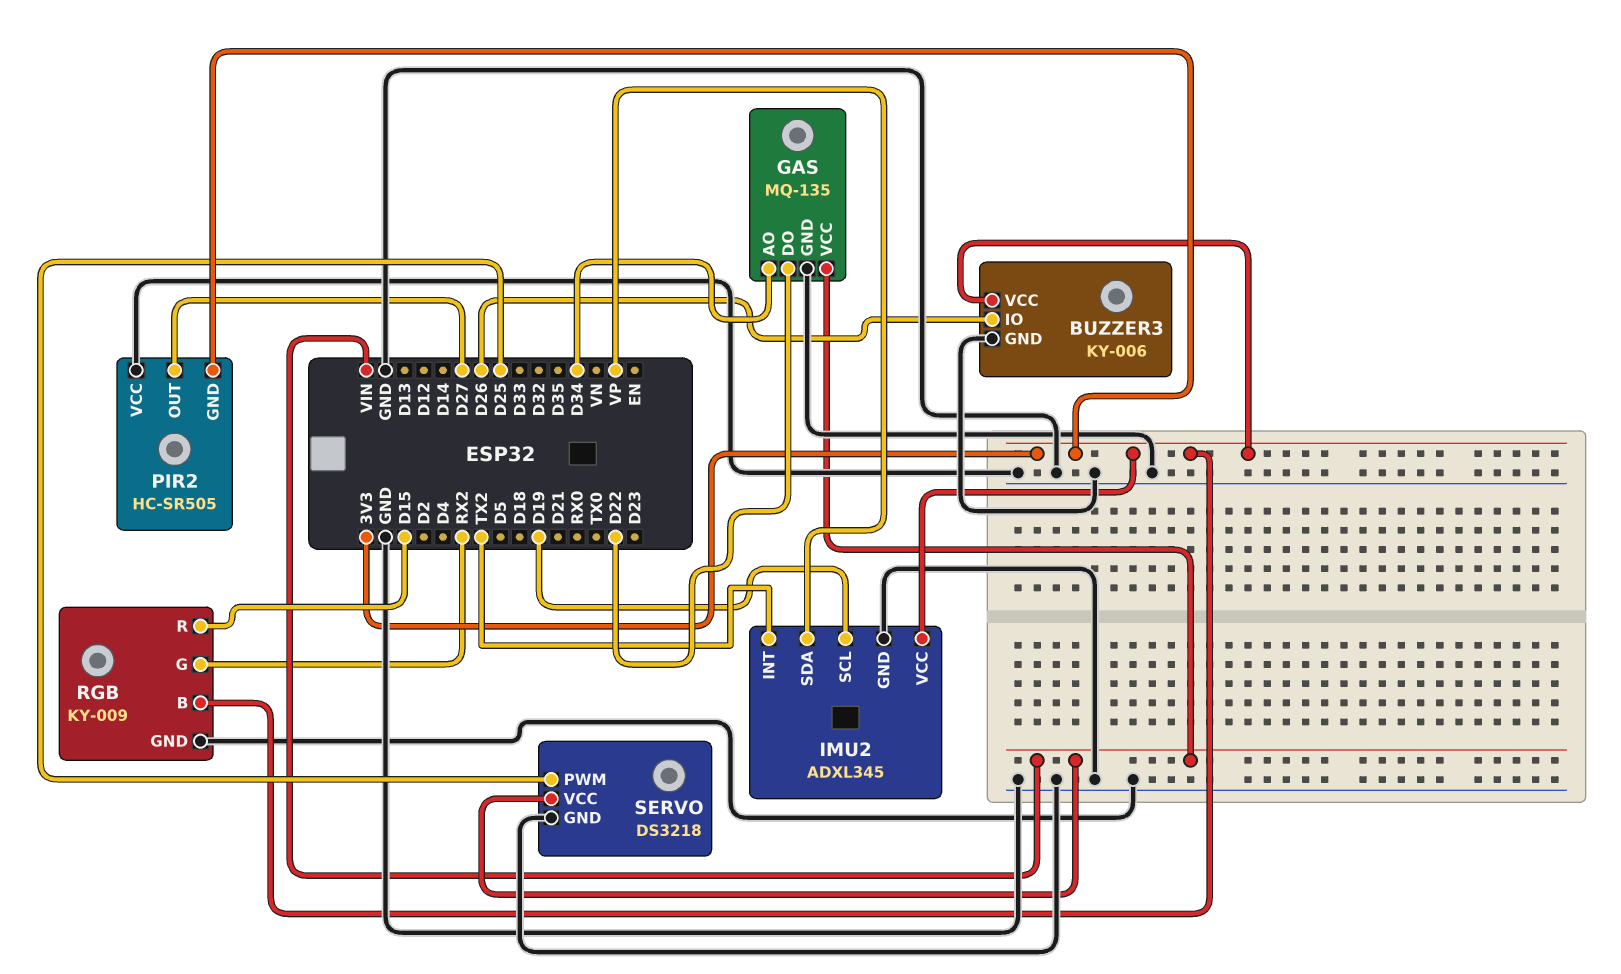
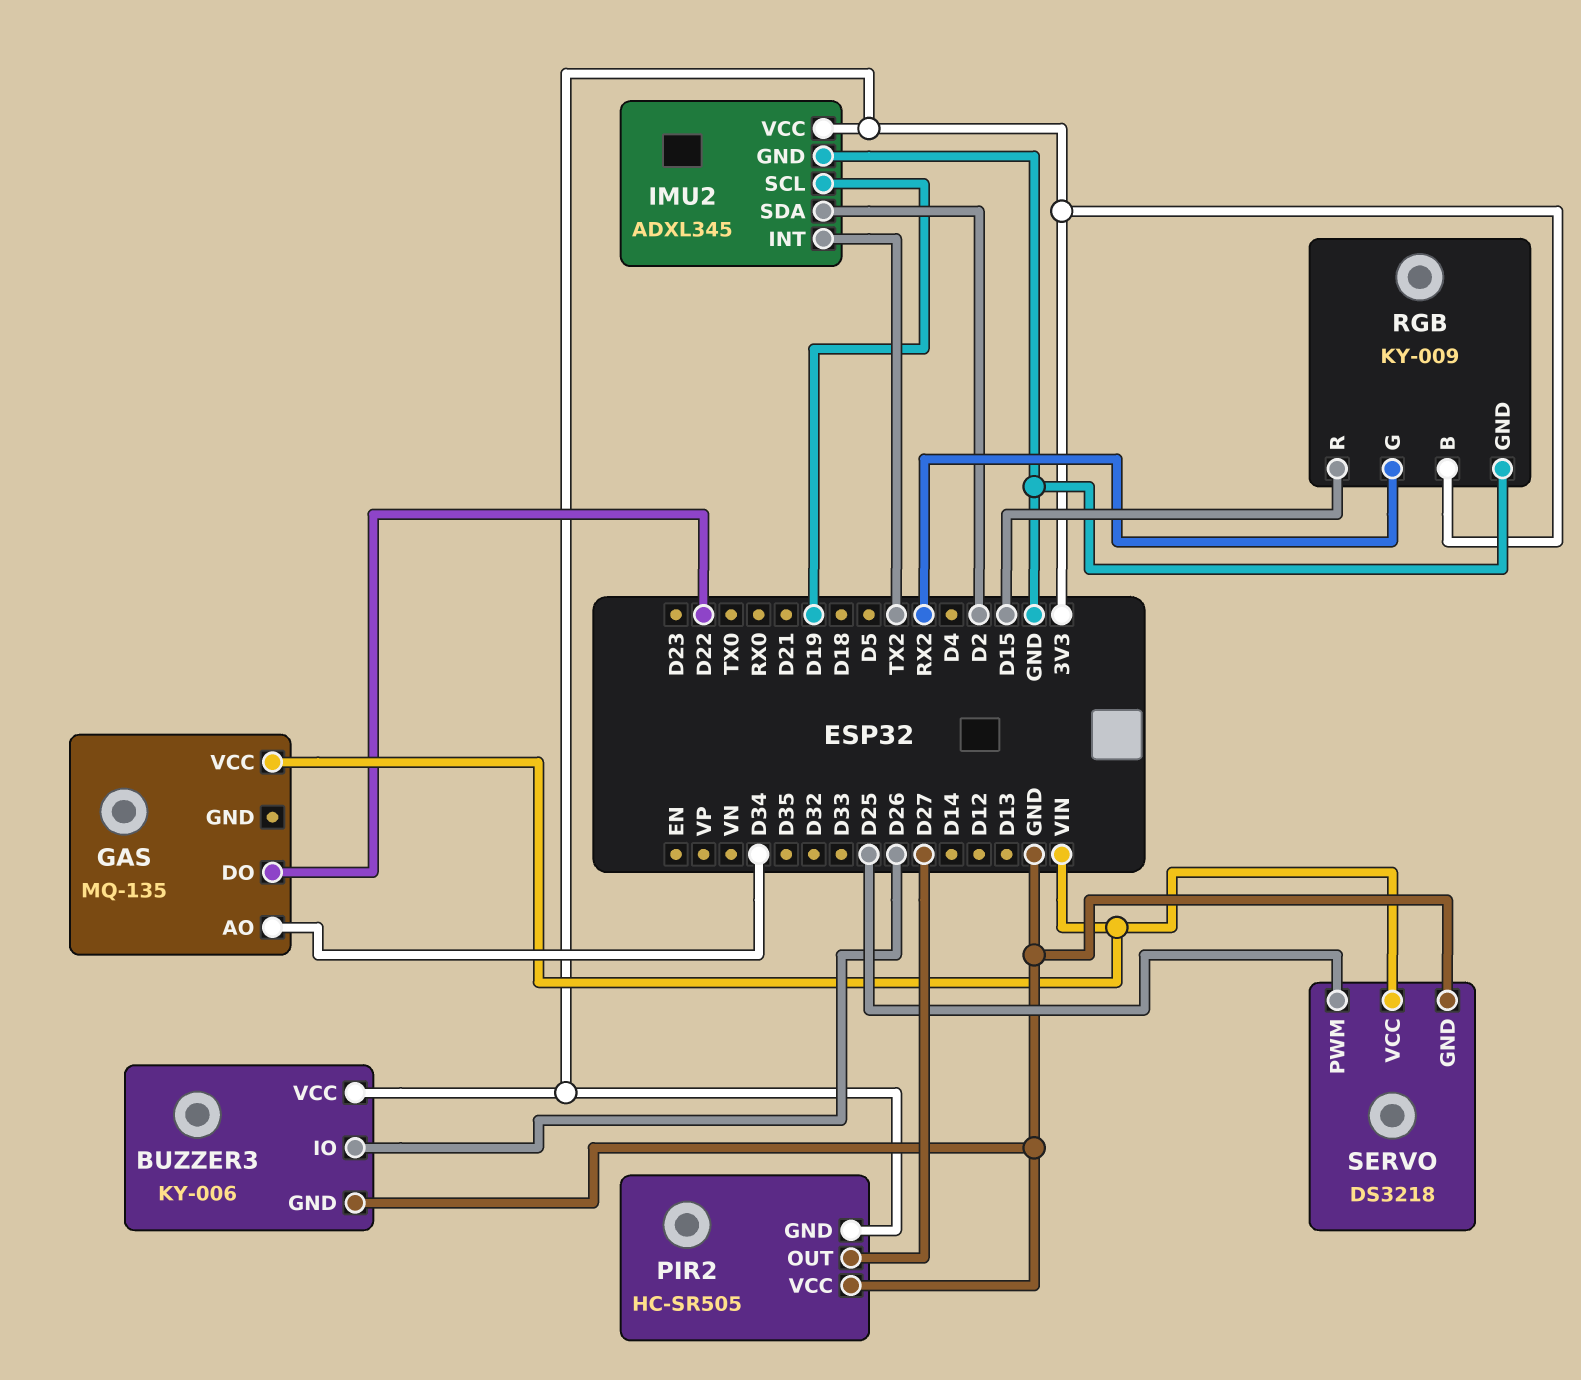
GAS pin GND: GND -> none
IMU2 pin SDA: VP -> D2

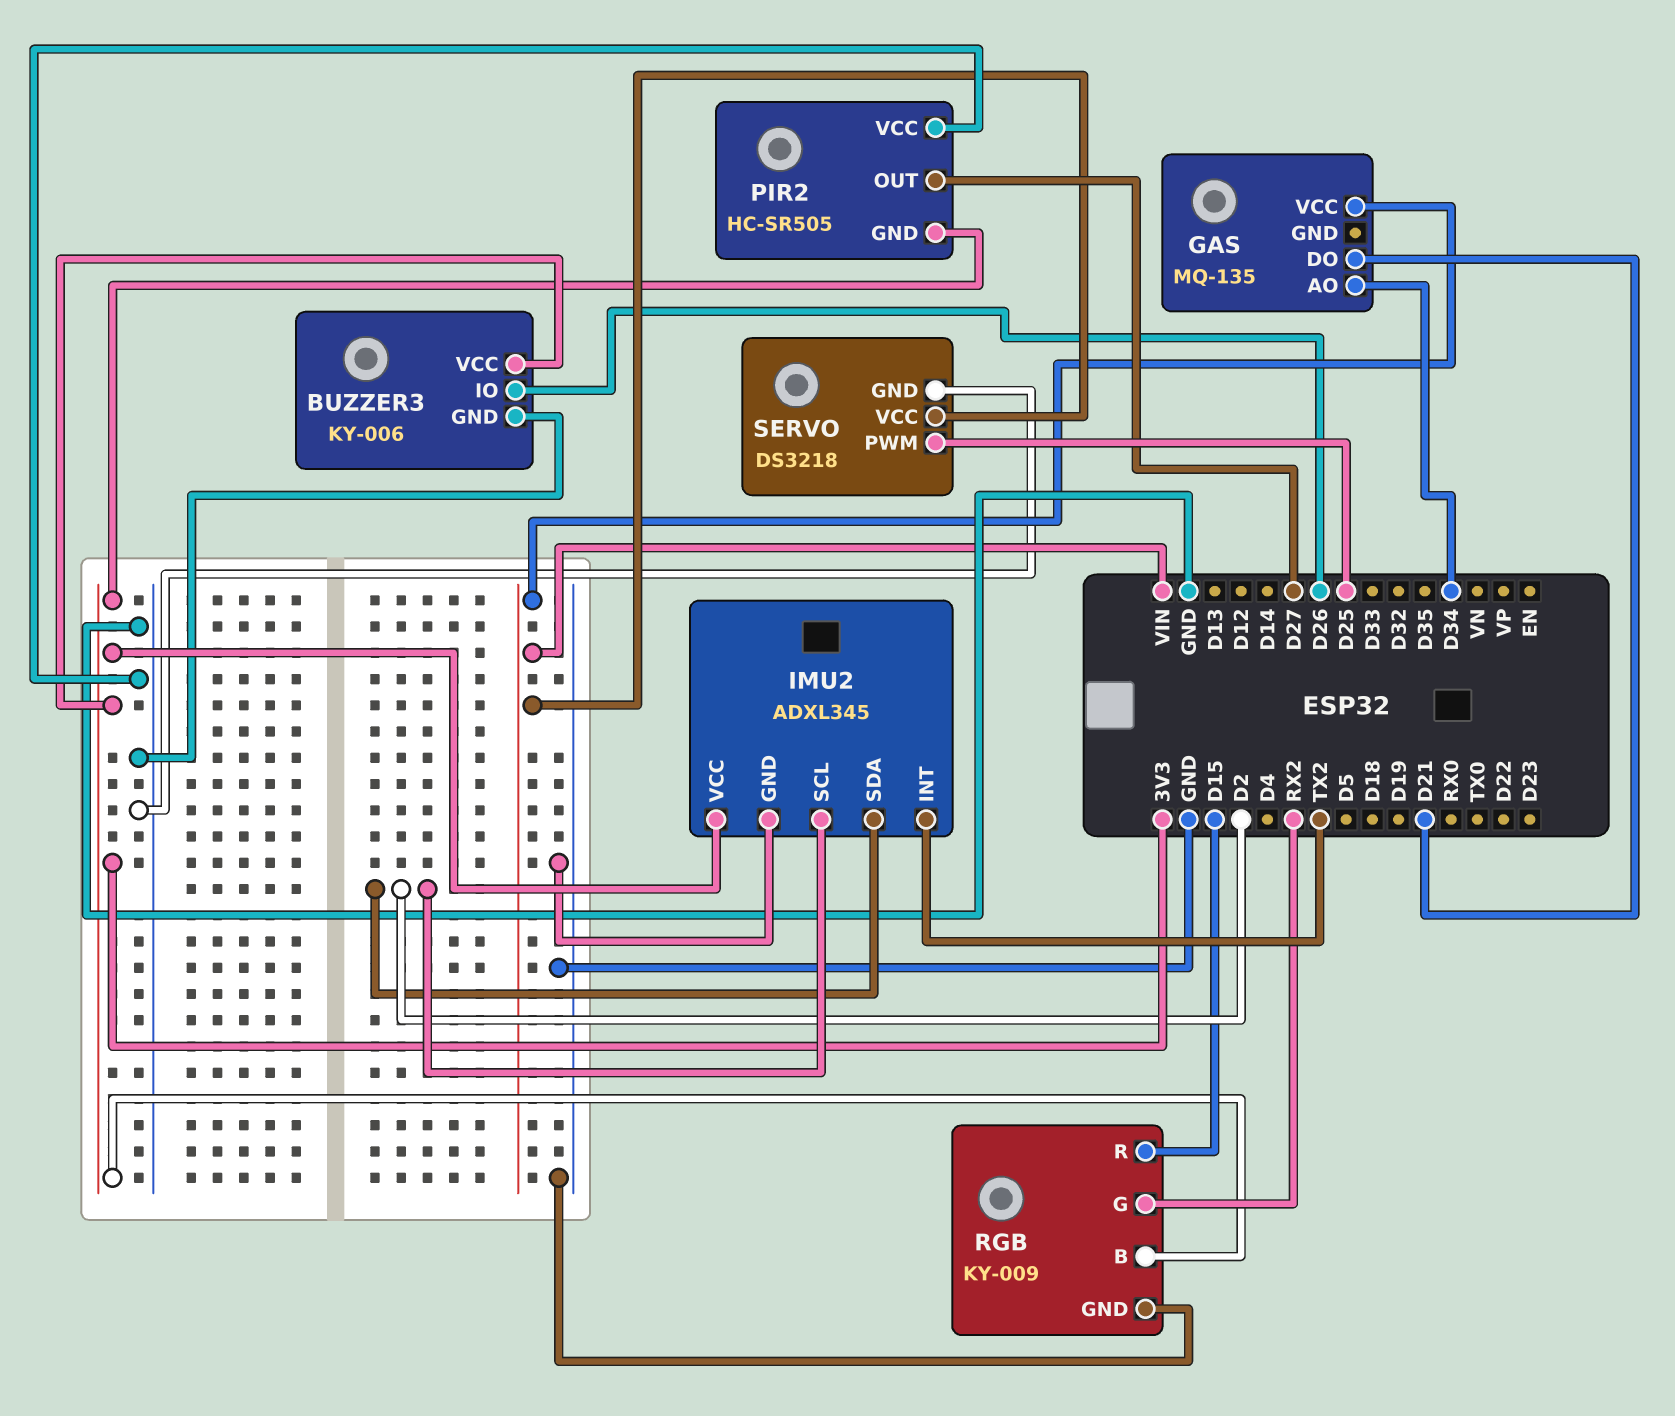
GAS pin DO: D22 -> D21
IMU2 pin SCL: D19 -> D2

